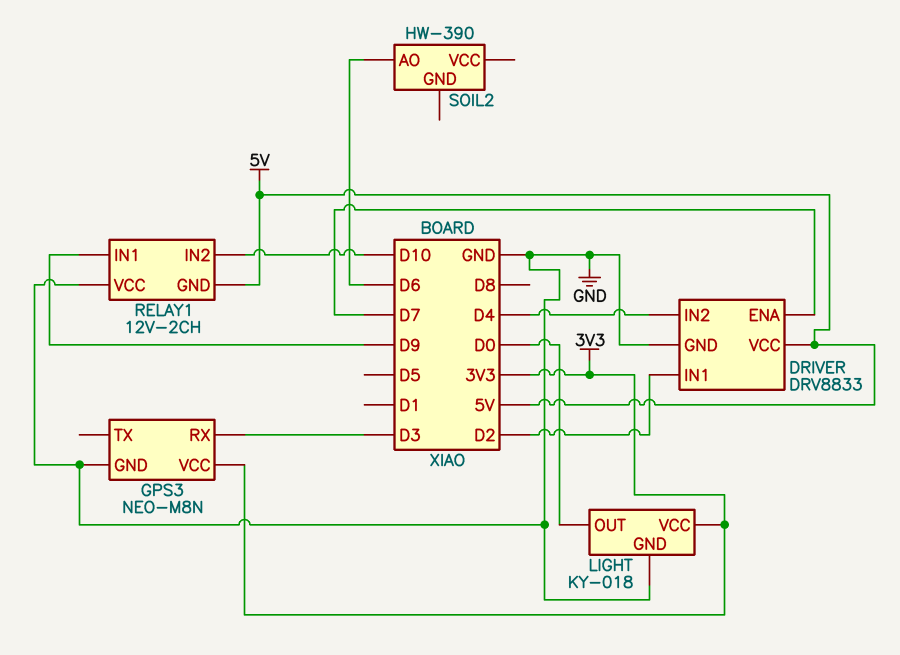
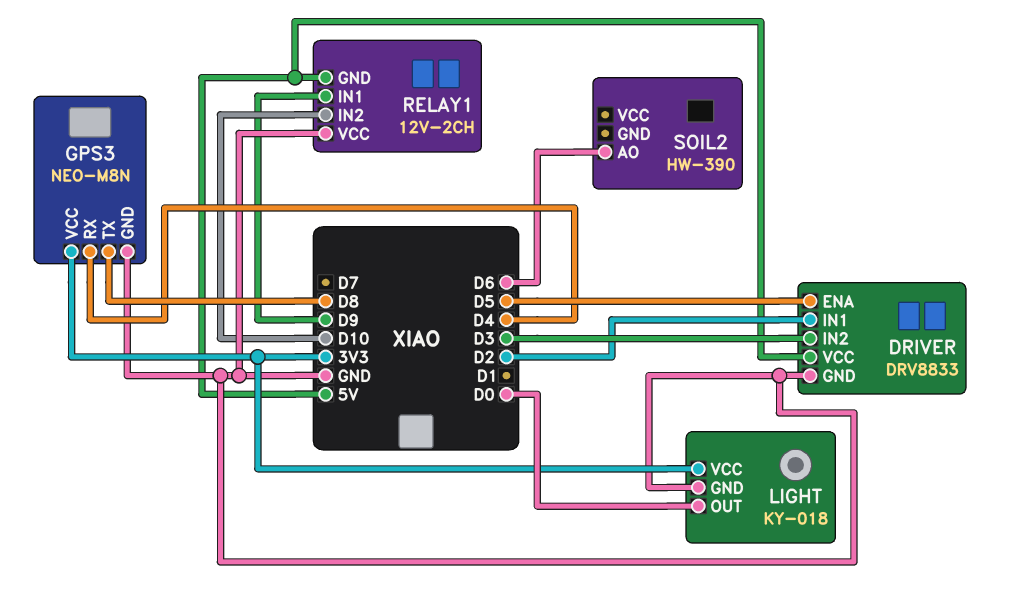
DRIVER pin ENA: D7 -> D5
DRIVER pin IN2: D4 -> D3
GPS3 pin RX: D3 -> D4
GPS3 pin TX: none -> D8

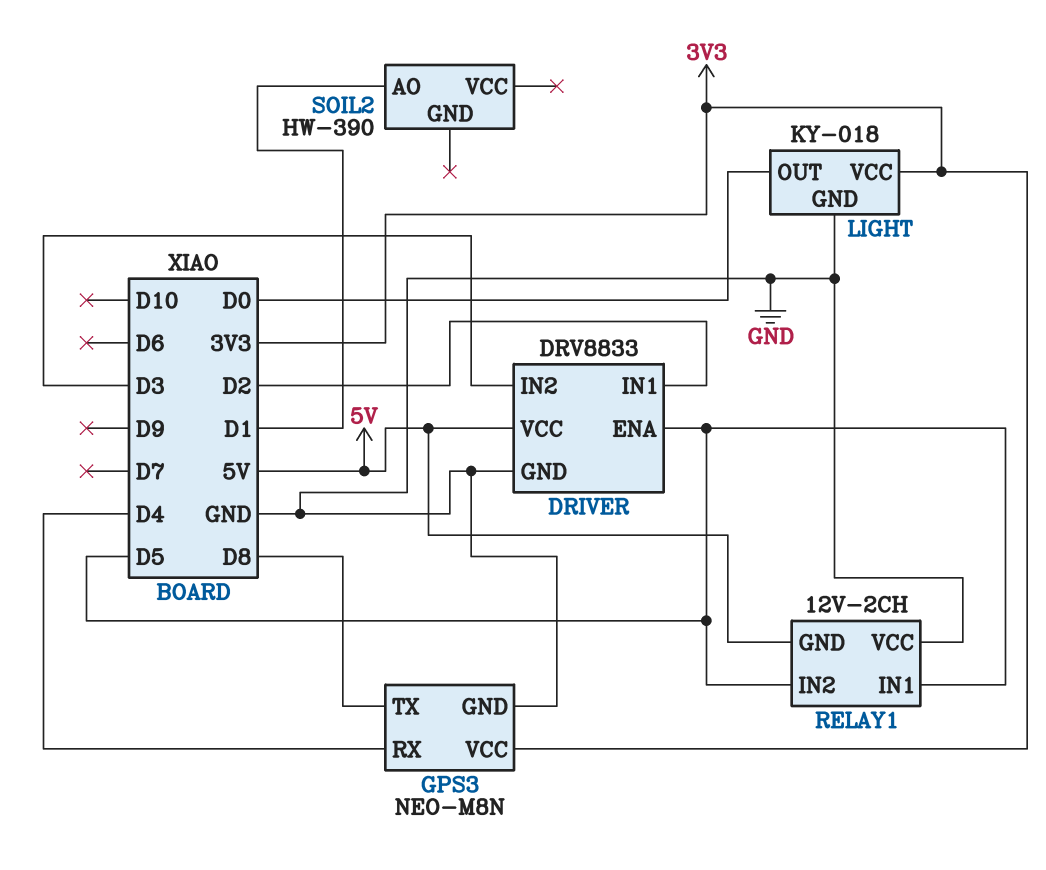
RELAY1 pin IN1: D9 -> D5
RELAY1 pin IN2: D10 -> D5
SOIL2 pin AO: D6 -> D1

